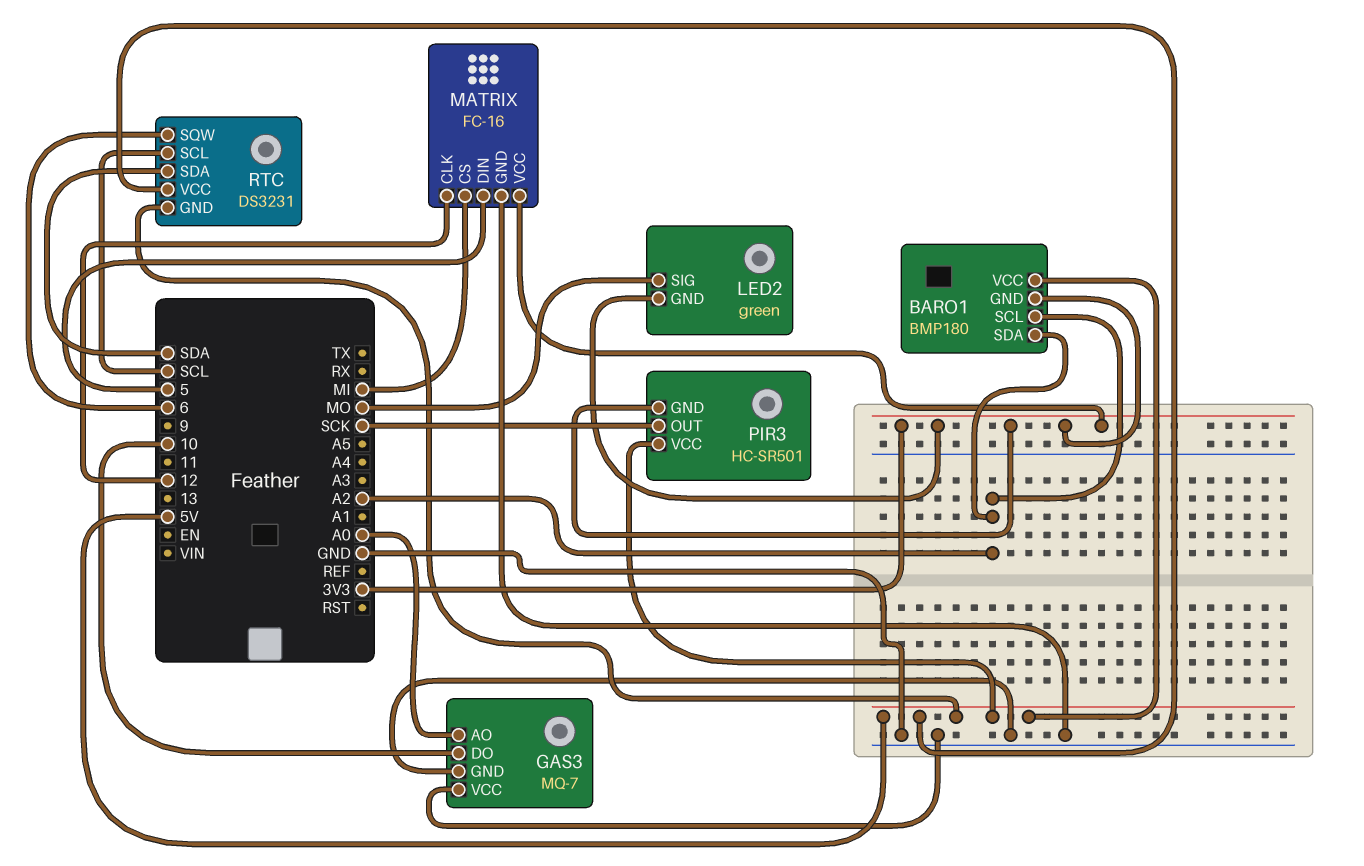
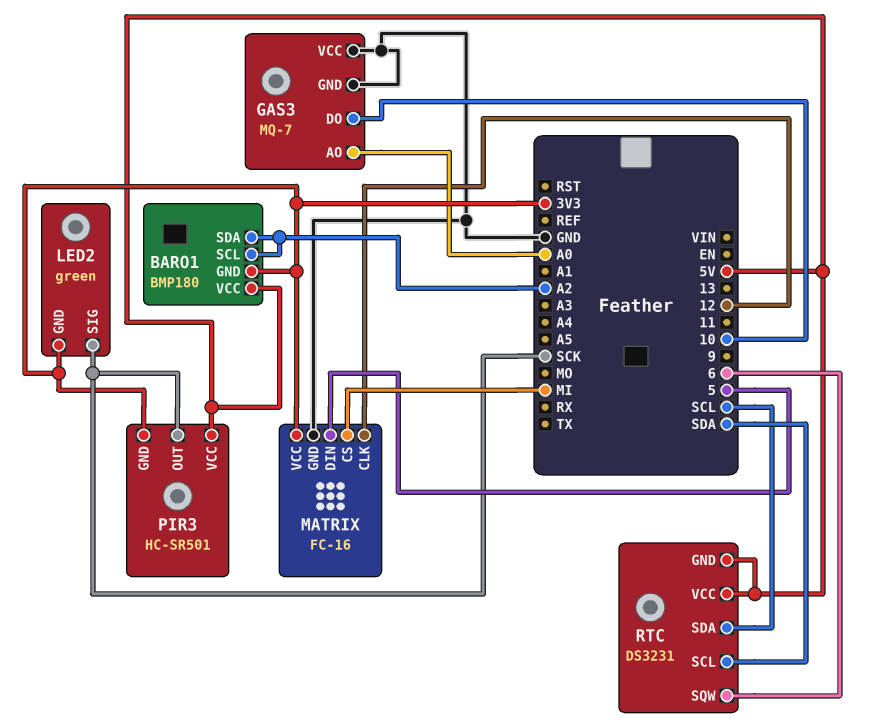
LED2 pin SIG: MO -> SCK
RTC pin SCL: SCL -> SDA
RTC pin SDA: SDA -> SCL

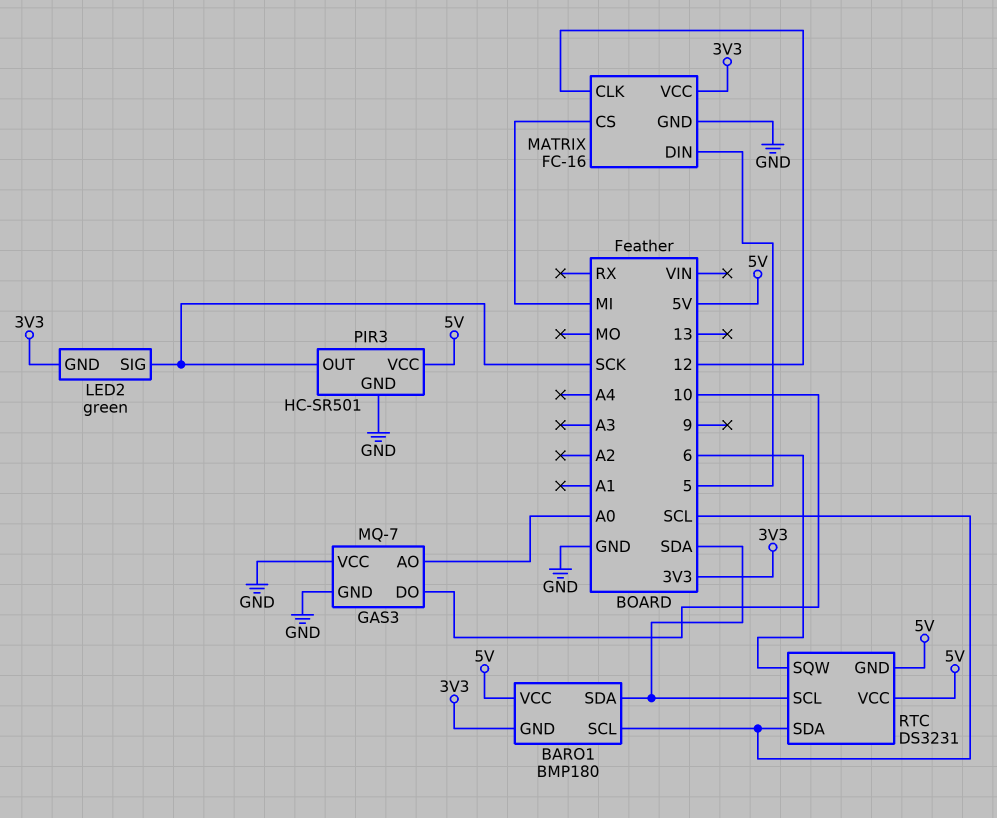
BARO1 pin SCL: A2 -> SCL
BARO1 pin SDA: A2 -> SDA
PIR3 pin GND: 3V3 -> GND

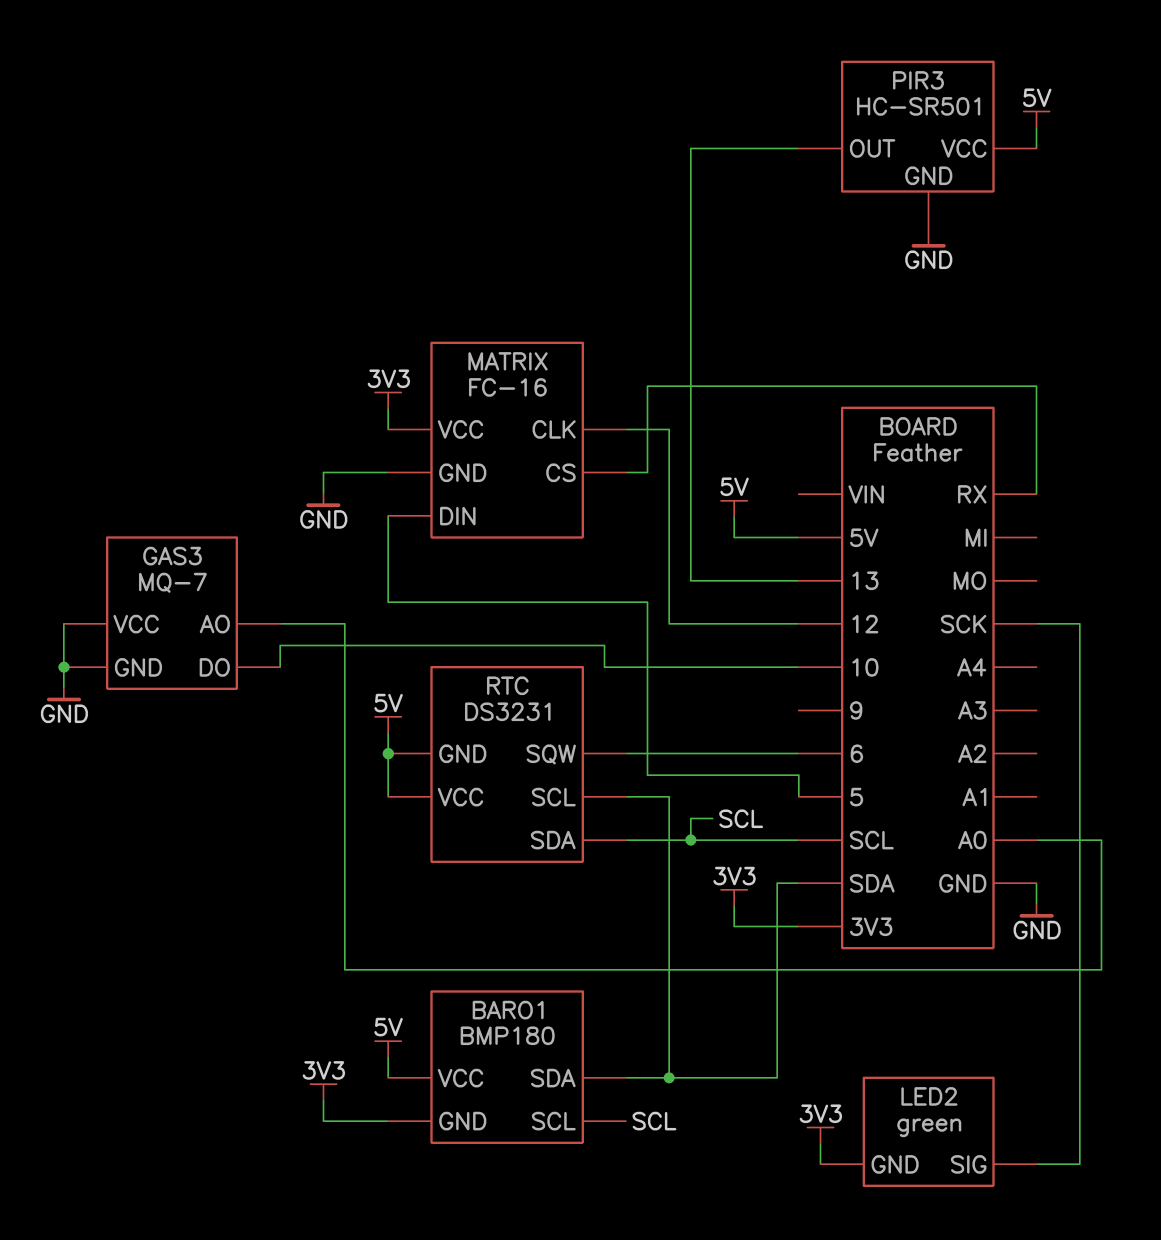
MATRIX pin CS: MI -> RX
PIR3 pin OUT: SCK -> 13

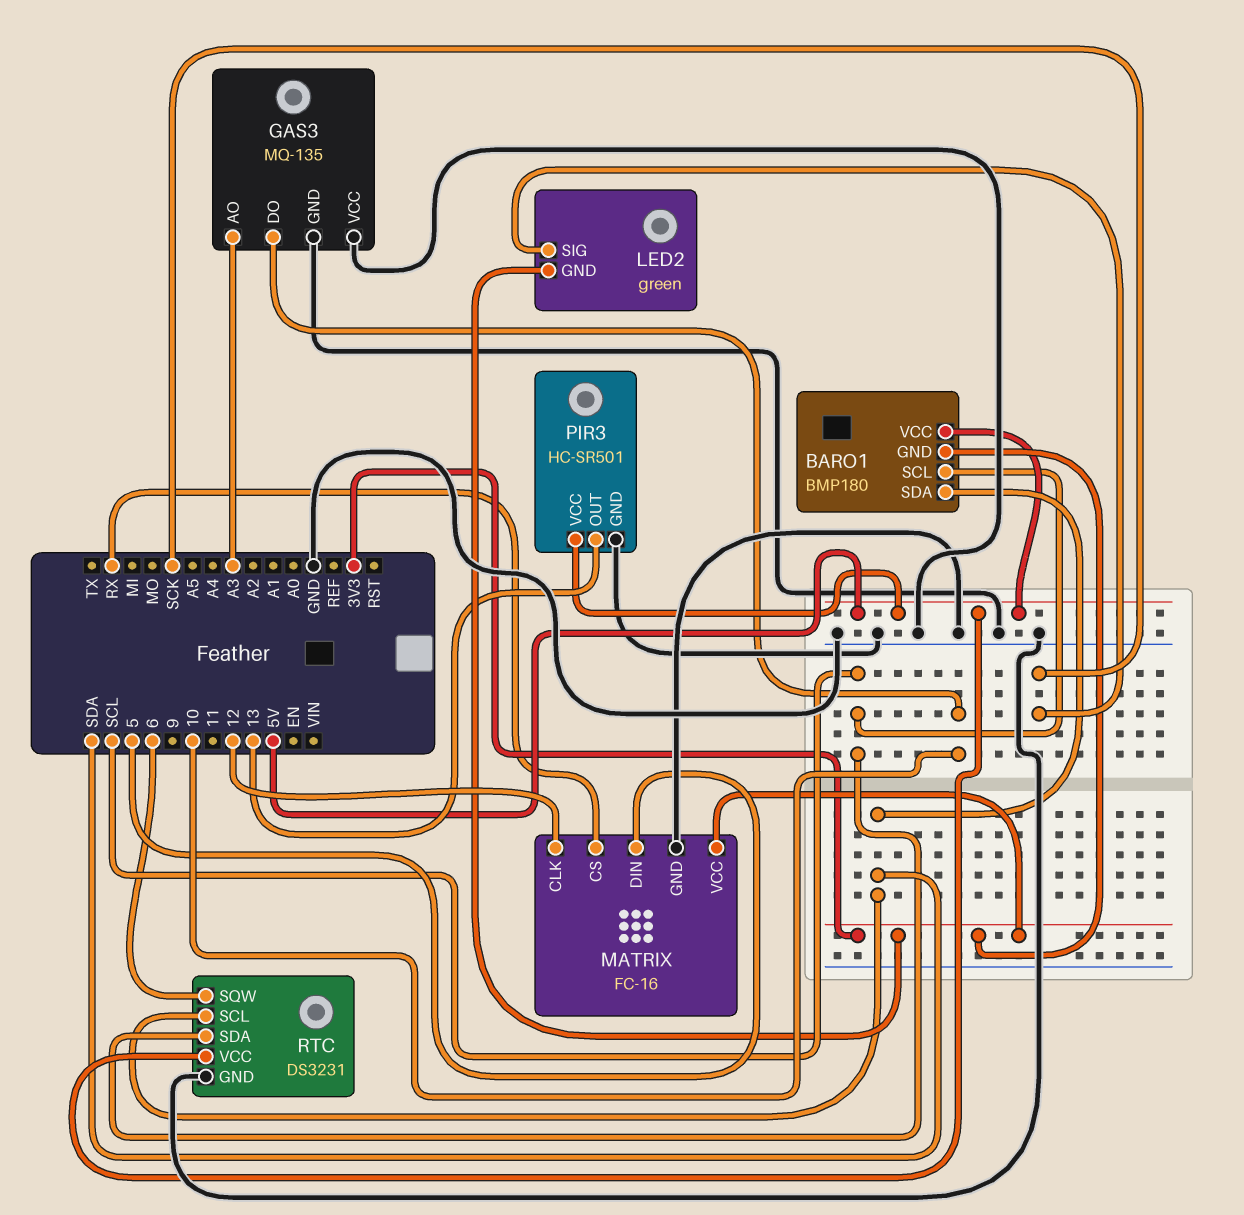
GAS3: MQ-7 -> MQ-135
GAS3 pin AO: A0 -> A3
RTC pin GND: 5V -> GND

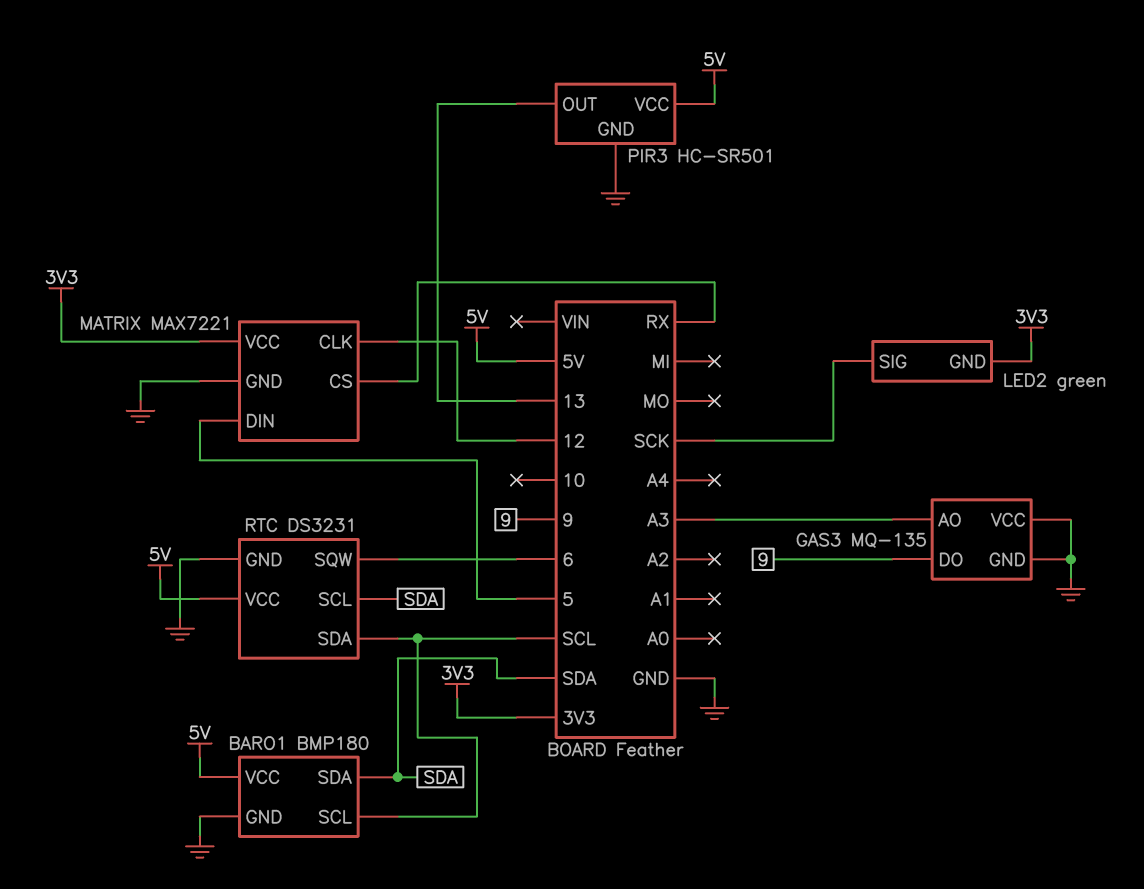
BARO1 pin GND: 3V3 -> GND
GAS3 pin DO: 10 -> 9
MATRIX: FC-16 -> MAX7221

